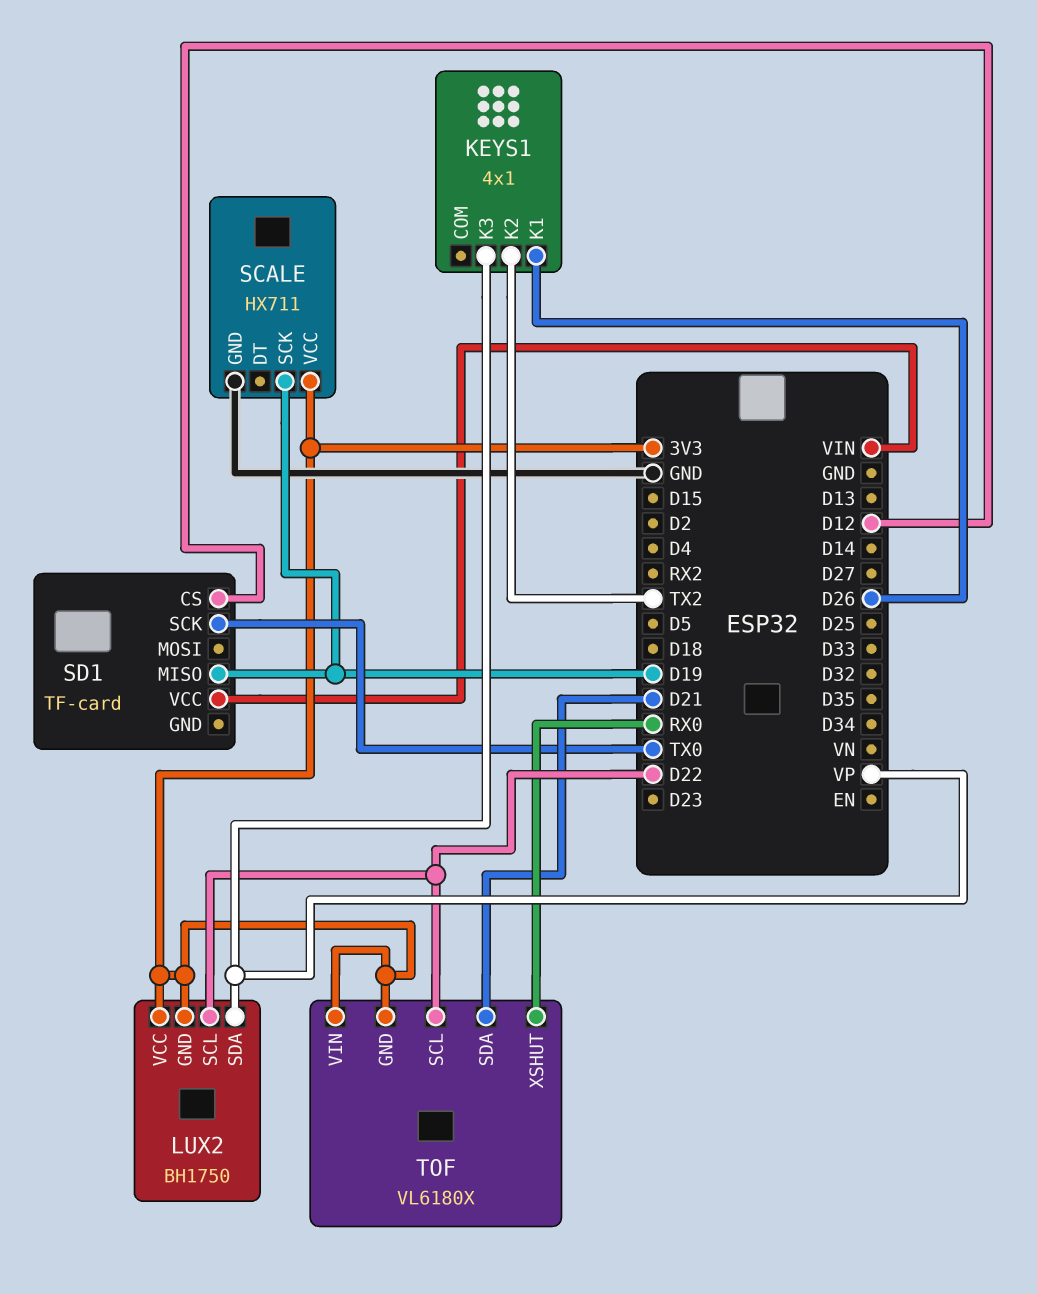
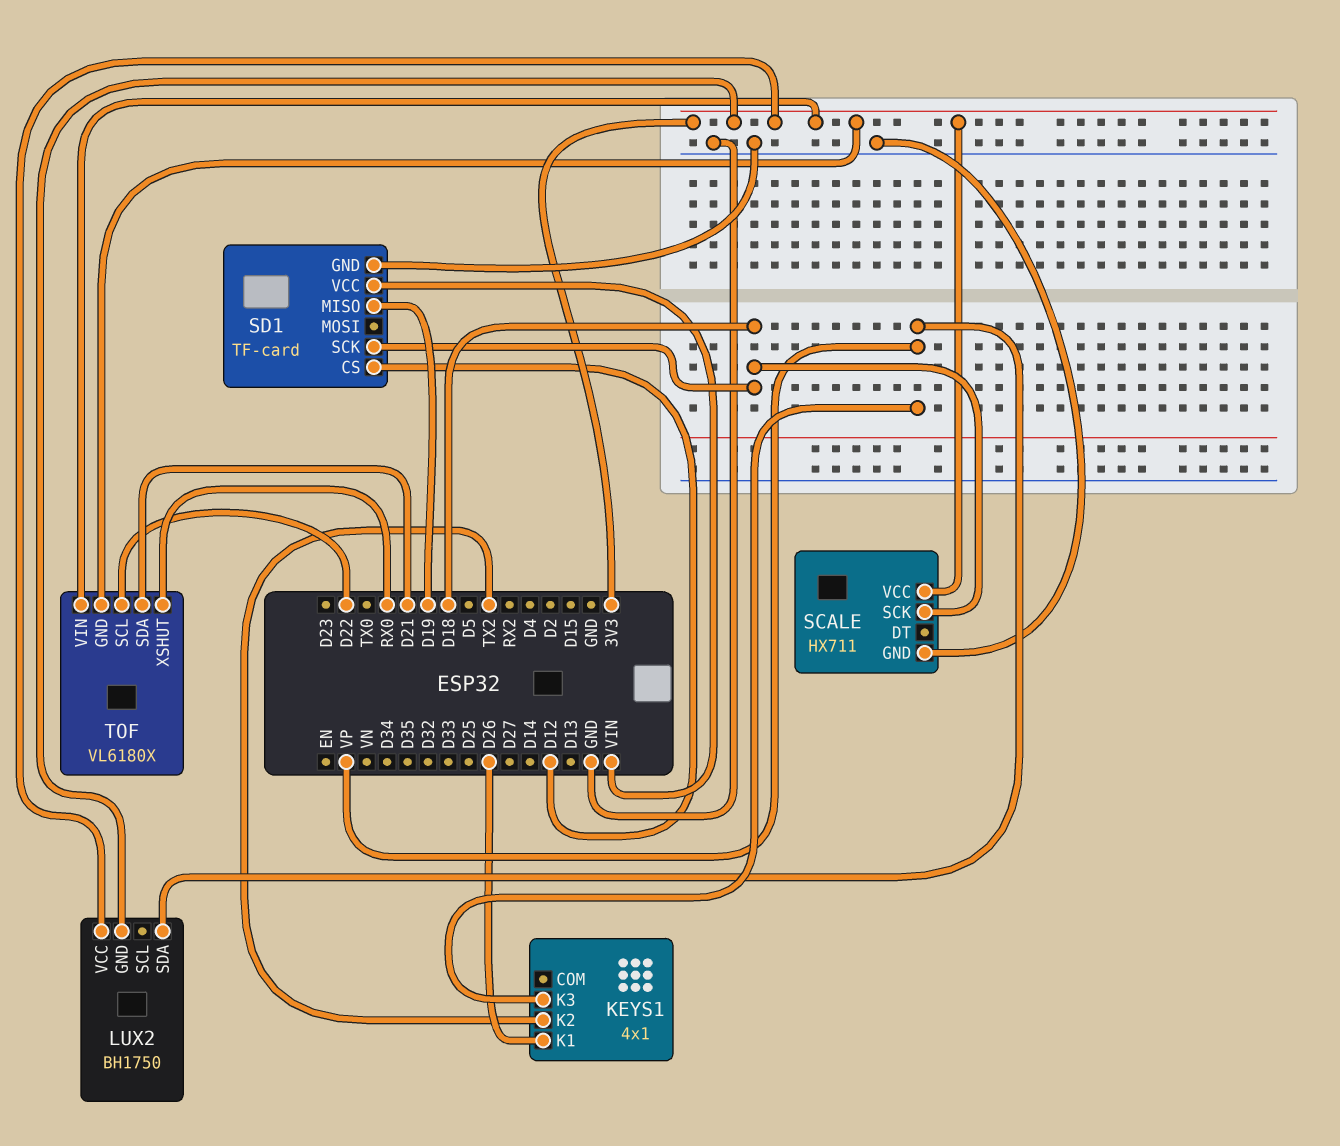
LUX2 pin SCL: D22 -> none
SCALE pin SCK: D19 -> D18
SD1 pin GND: none -> GND
SD1 pin SCK: TX0 -> D18

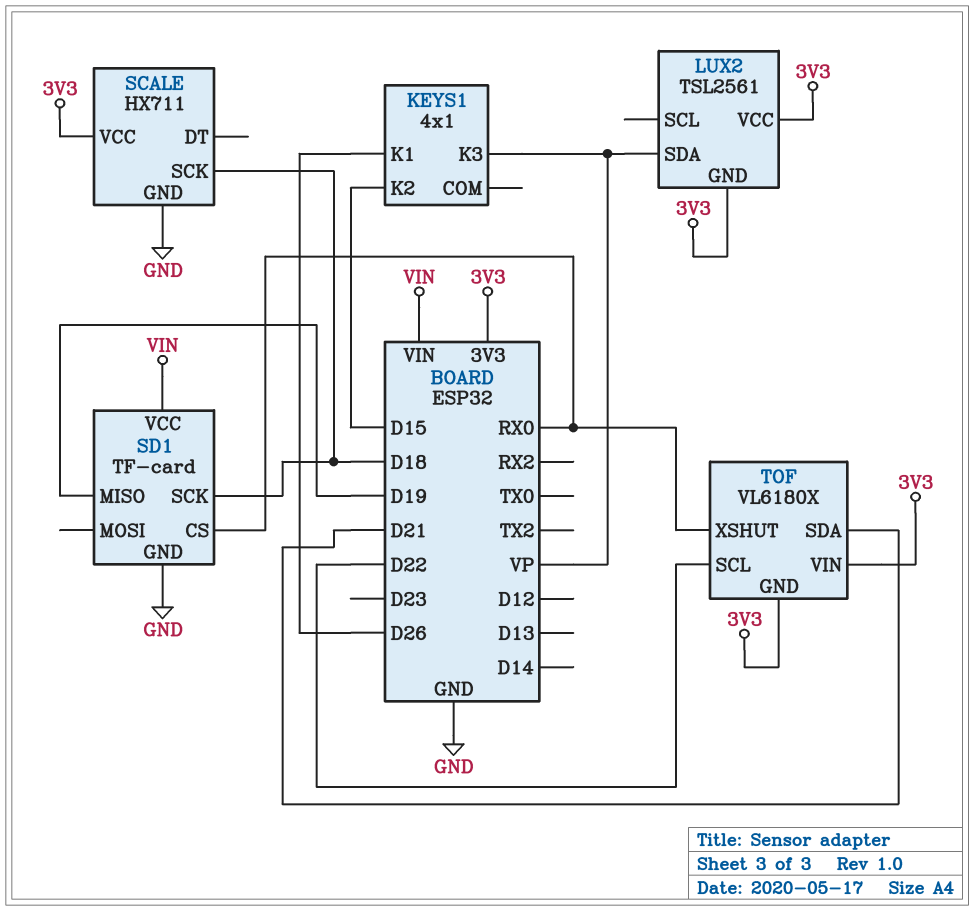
KEYS1 pin K2: TX2 -> D15
LUX2: BH1750 -> TSL2561
SD1 pin CS: D12 -> RX0

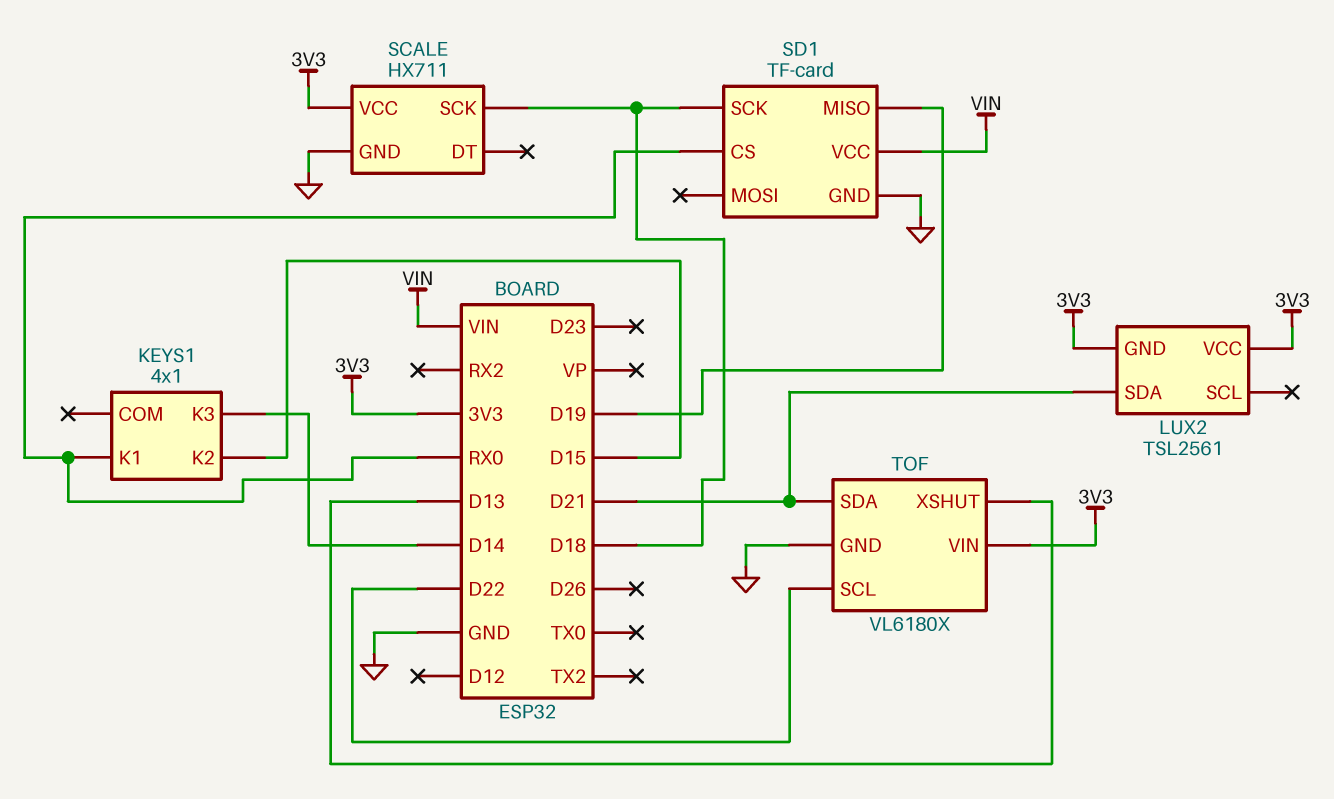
KEYS1 pin K1: D26 -> RX0
KEYS1 pin K3: VP -> D14
LUX2 pin SDA: VP -> D21
TOF pin GND: 3V3 -> GND
TOF pin XSHUT: RX0 -> D13

